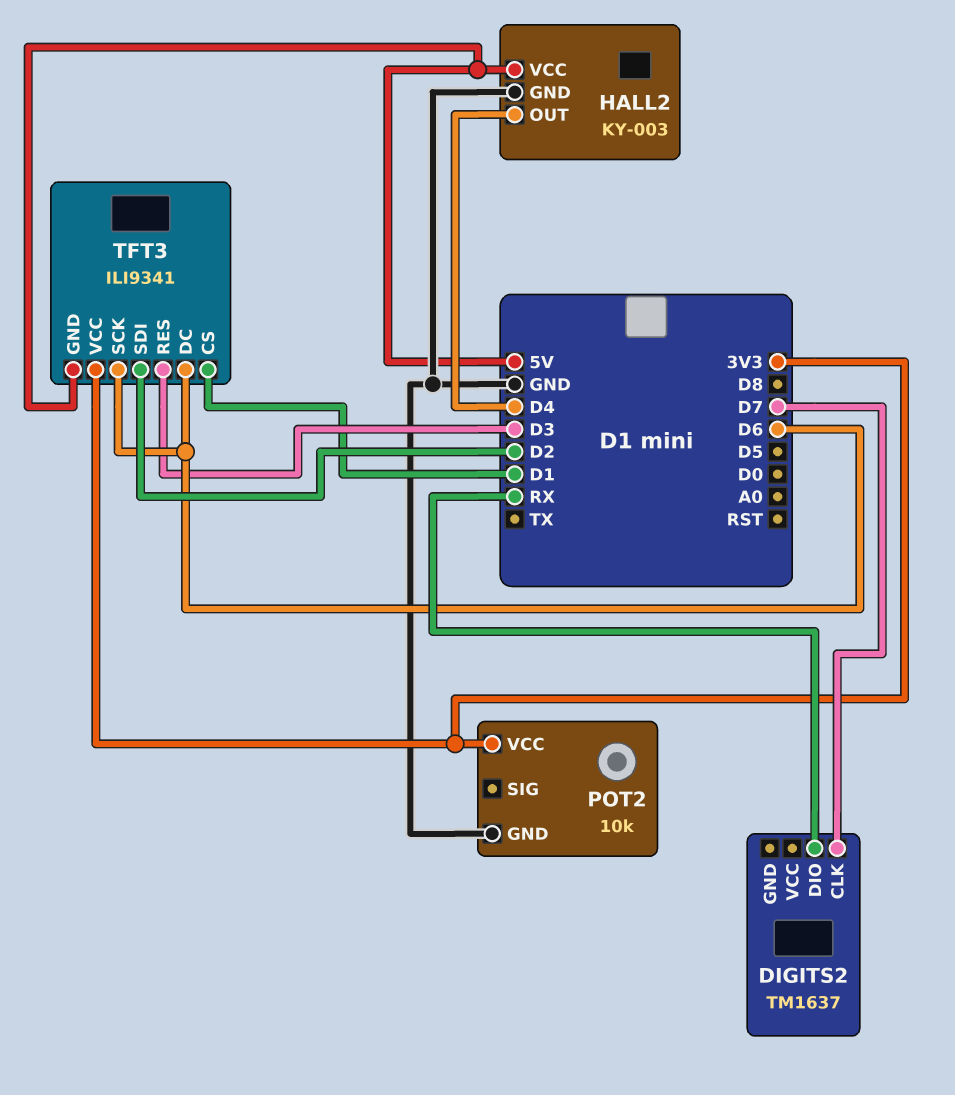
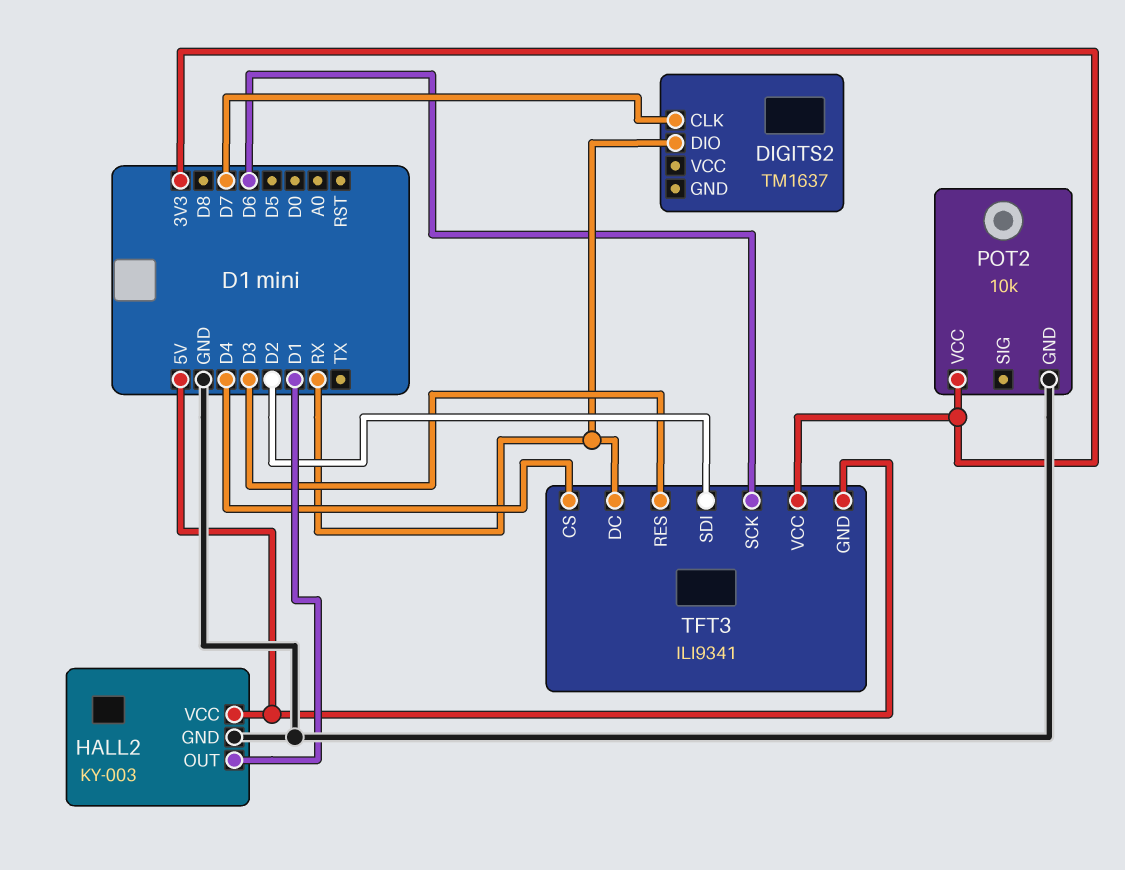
HALL2 pin OUT: D4 -> D1
TFT3 pin CS: D1 -> D4
TFT3 pin DC: D6 -> RX

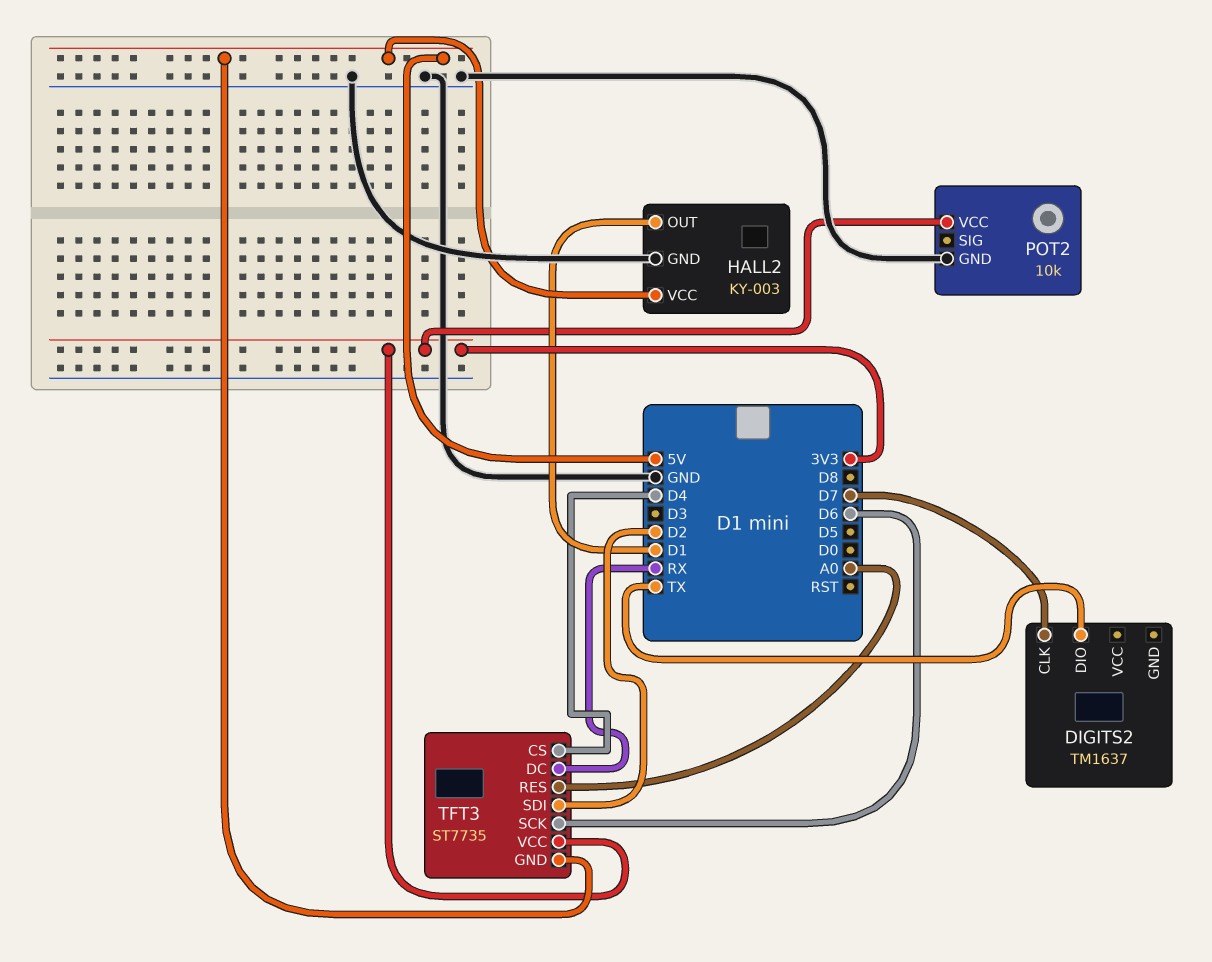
DIGITS2 pin DIO: RX -> TX
TFT3: ILI9341 -> ST7735
TFT3 pin RES: D3 -> A0

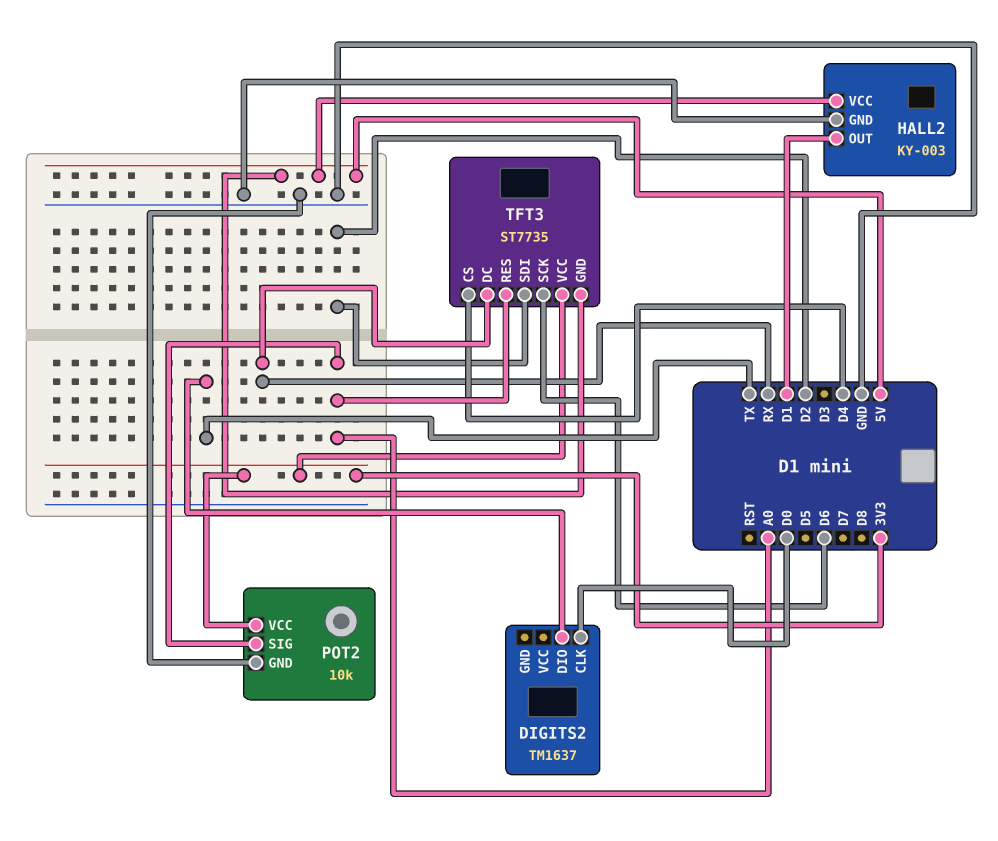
DIGITS2 pin CLK: D7 -> D0
POT2 pin SIG: none -> A0

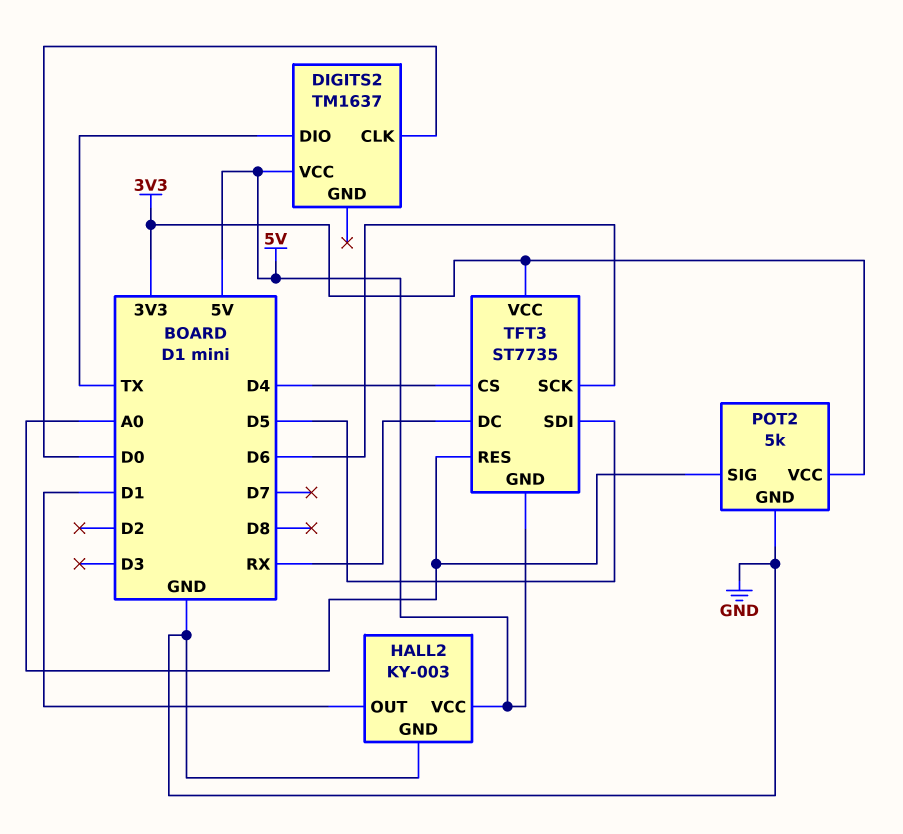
DIGITS2 pin VCC: none -> 5V
POT2: 10k -> 5k
TFT3 pin SDI: D2 -> D5

